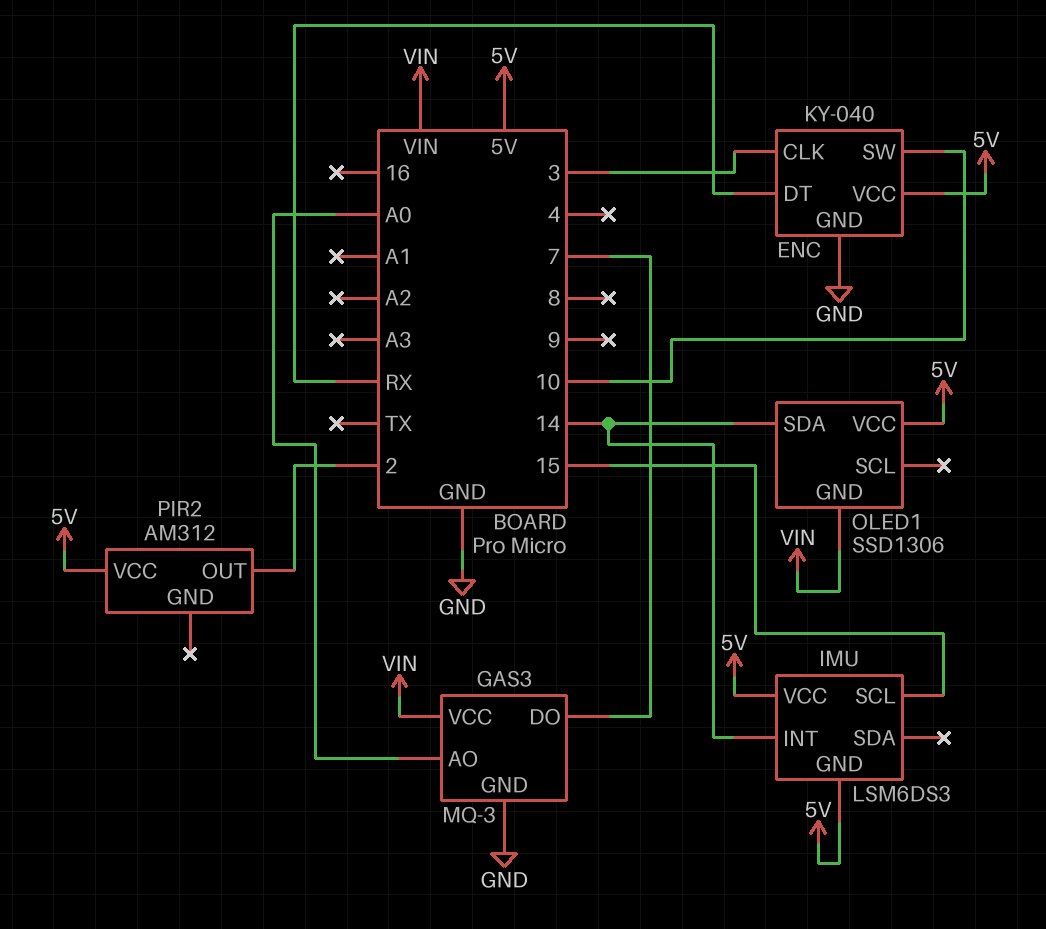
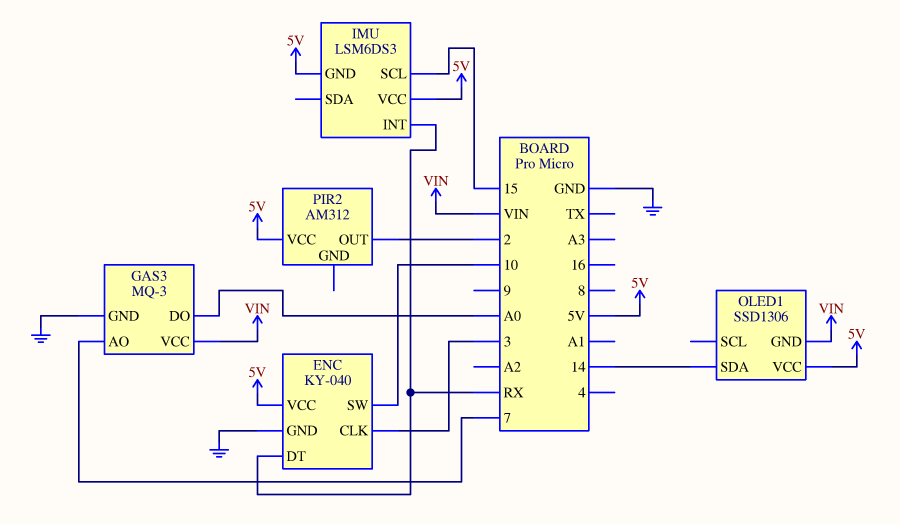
GAS3 pin AO: A0 -> 7
GAS3 pin DO: 7 -> A0
IMU pin INT: 14 -> RX

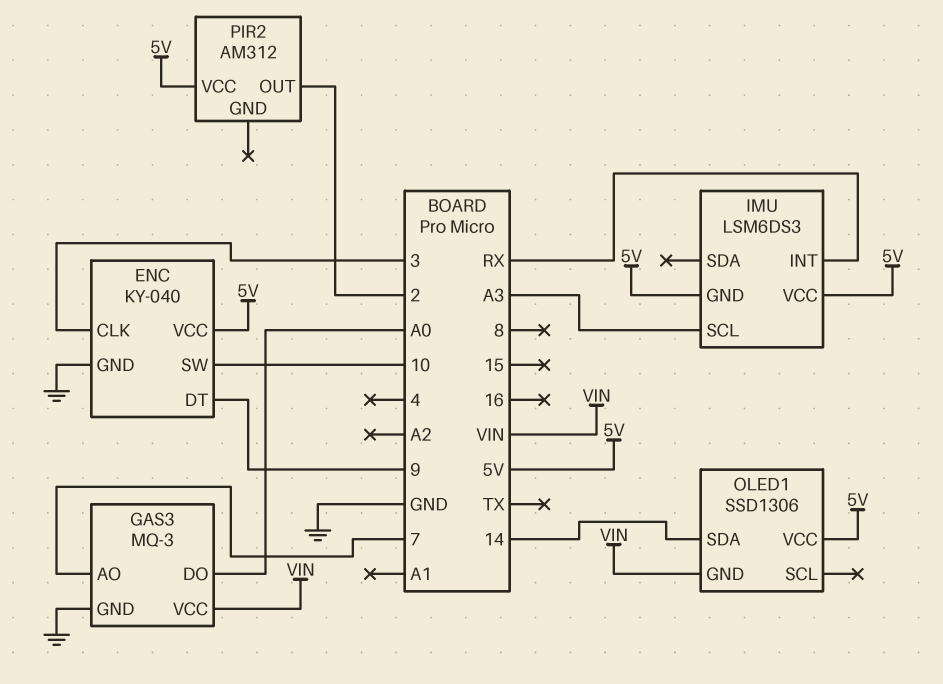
ENC pin DT: RX -> 9
IMU pin SCL: 15 -> A3

